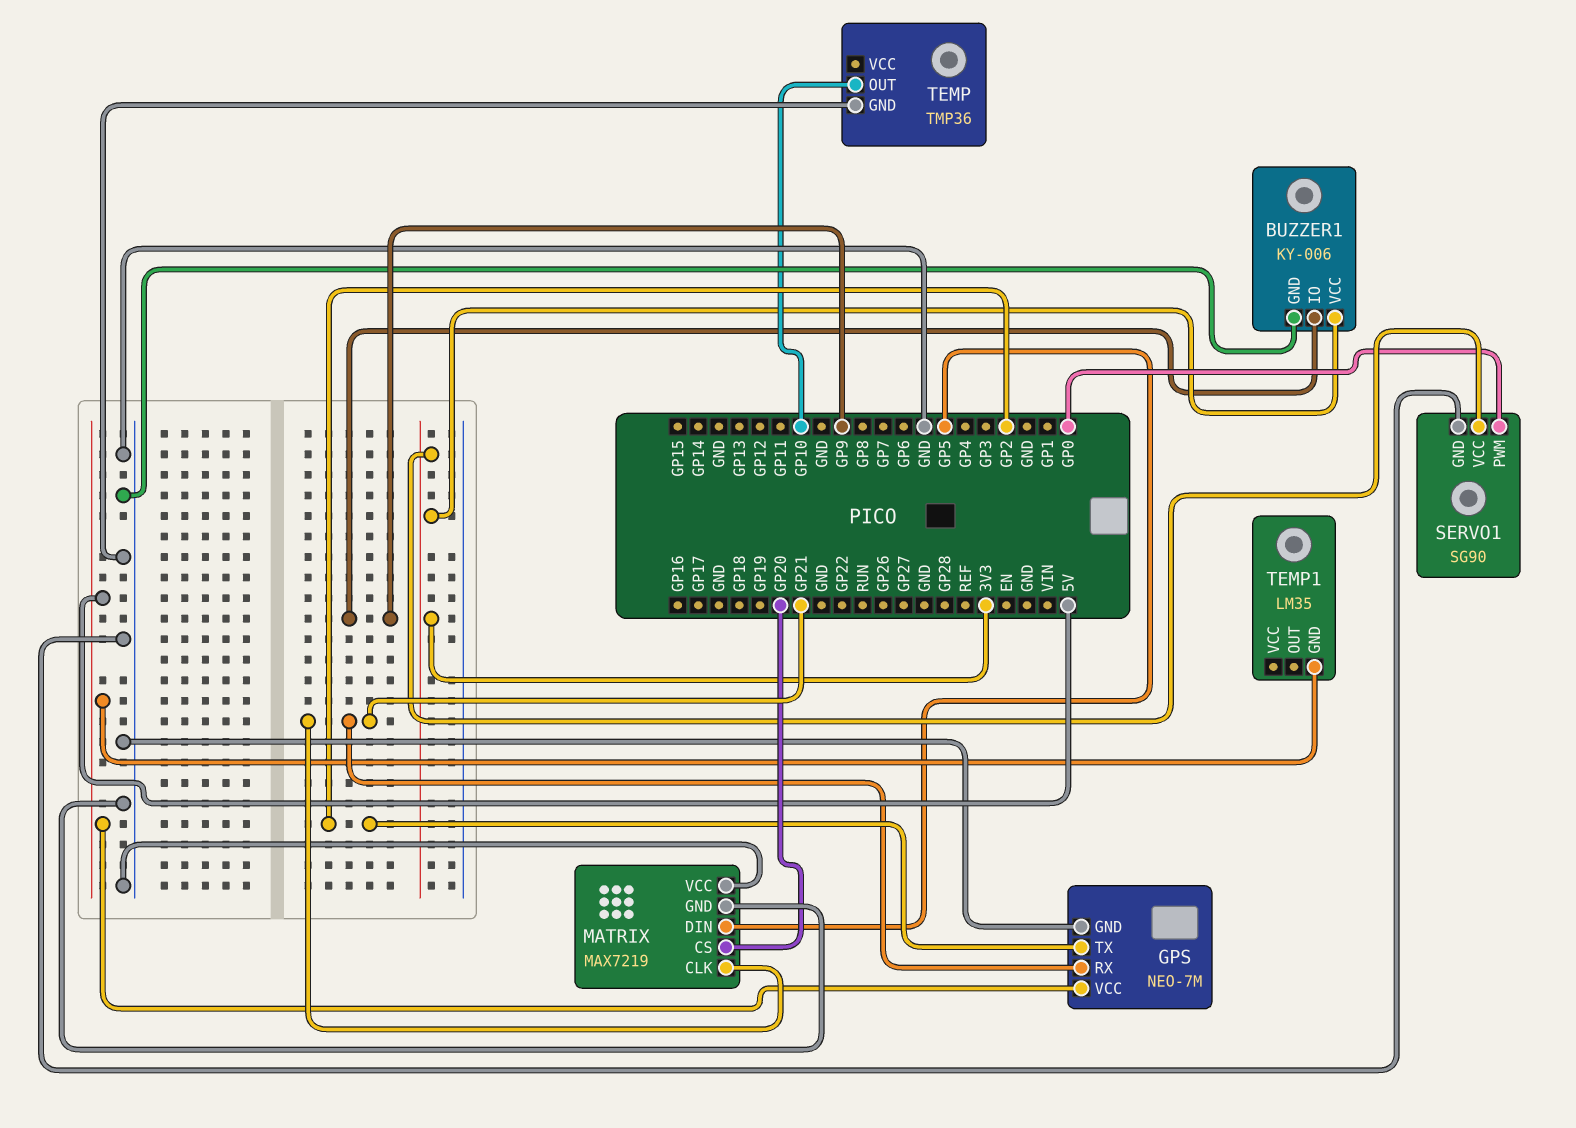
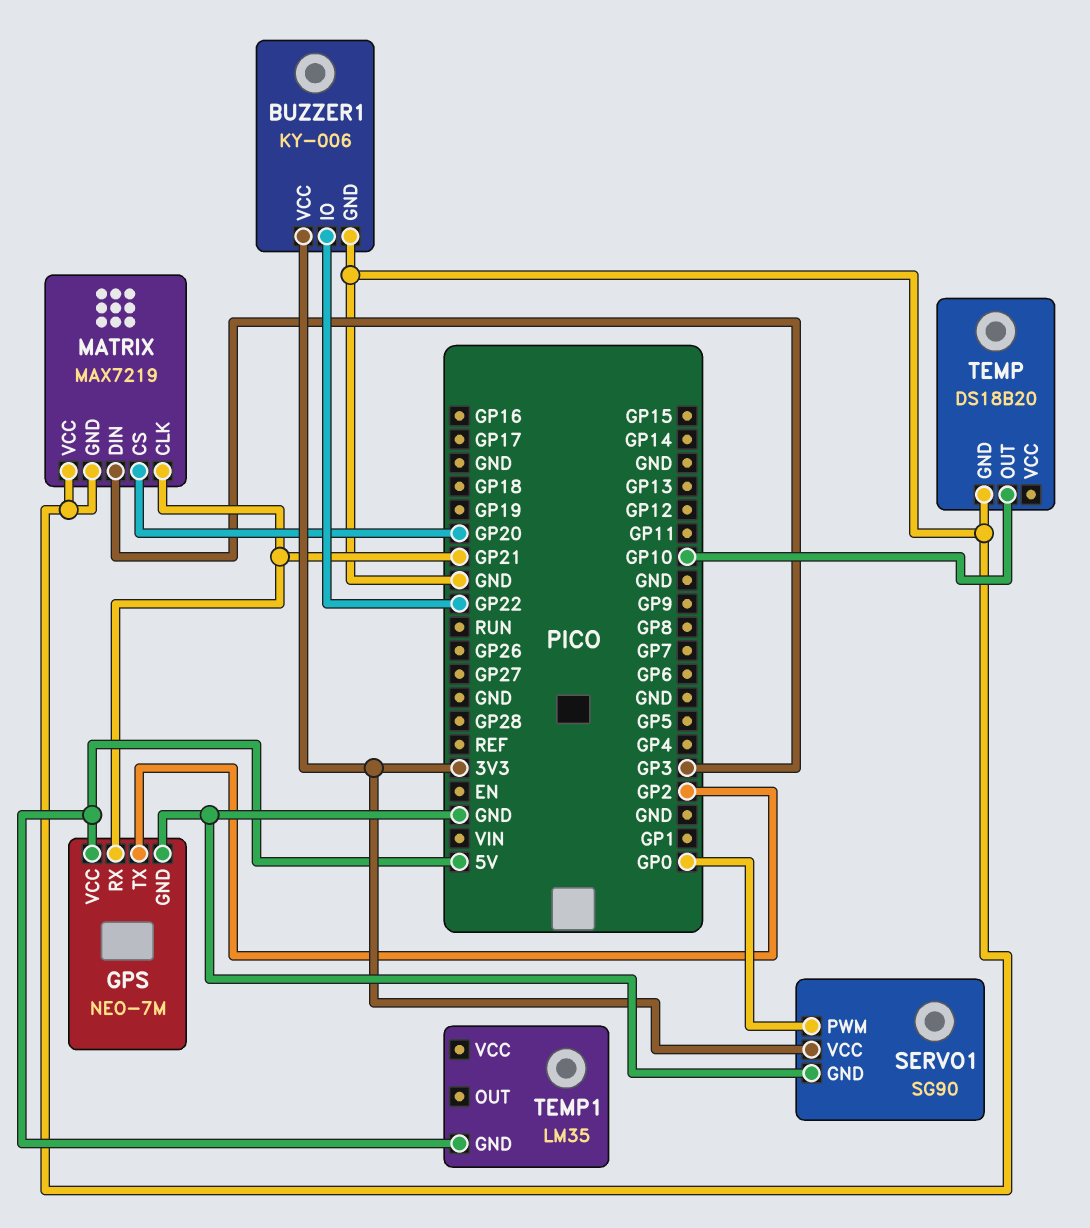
BUZZER1 pin IO: GP9 -> GP22
MATRIX pin DIN: GP5 -> GP3
TEMP: TMP36 -> DS18B20

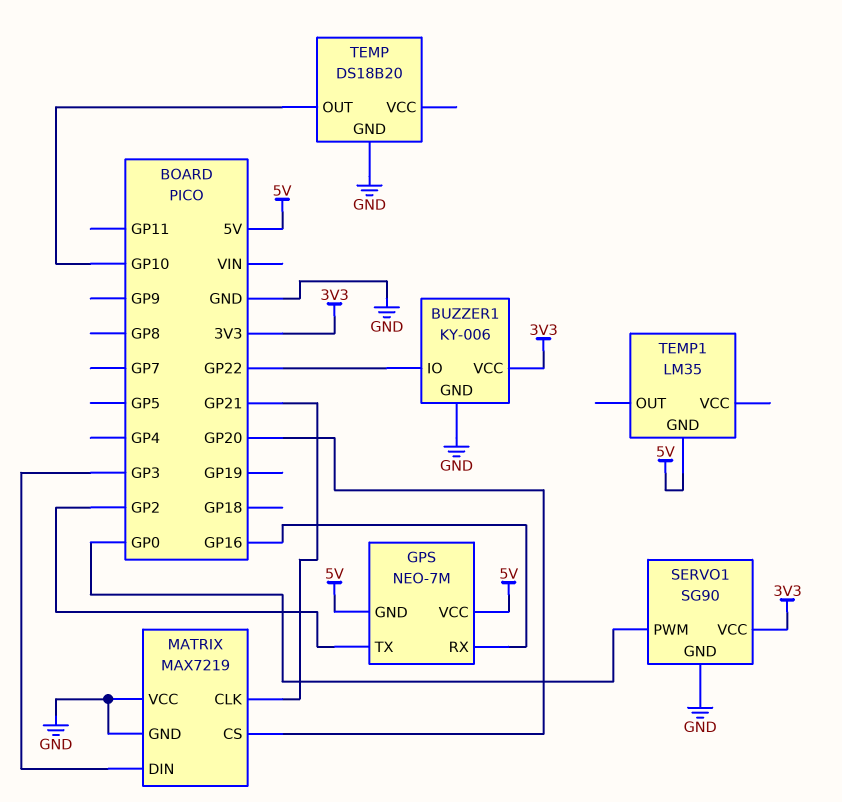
GPS pin GND: GND -> 5V
GPS pin RX: GP21 -> GP16

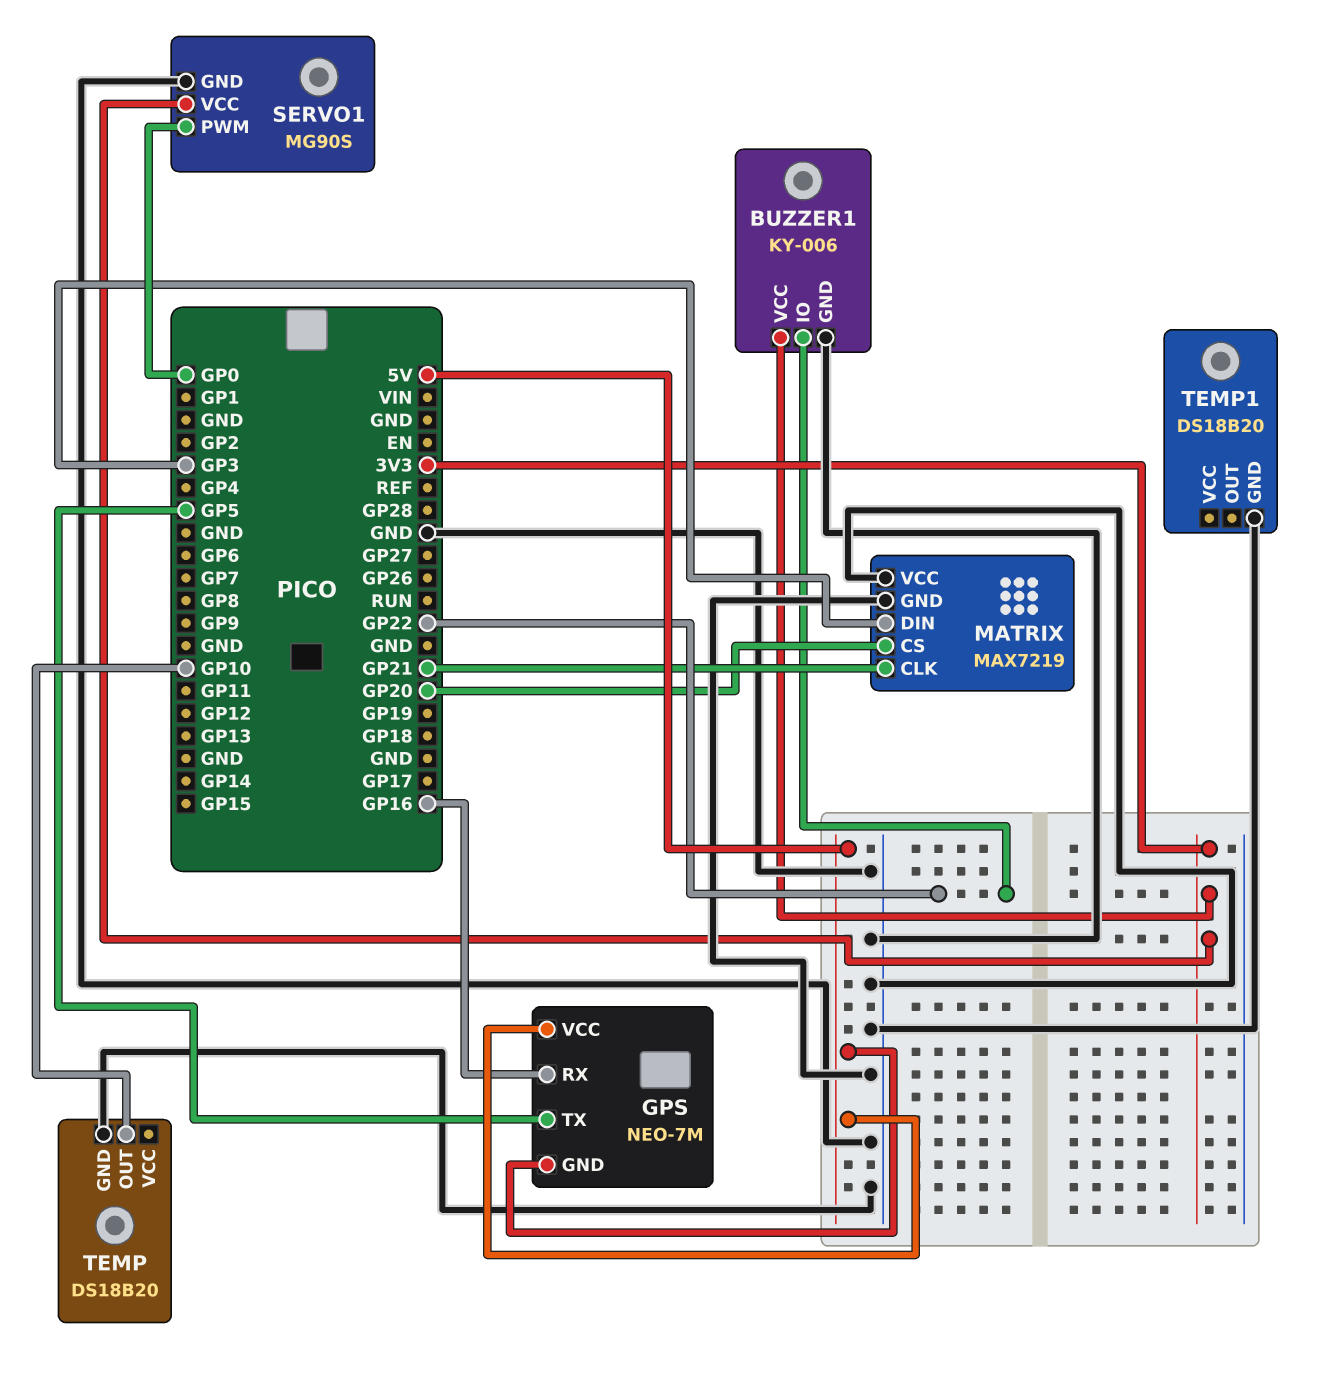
GPS pin TX: GP2 -> GP5
SERVO1: SG90 -> MG90S
TEMP1: LM35 -> DS18B20
TEMP1 pin GND: 5V -> GND

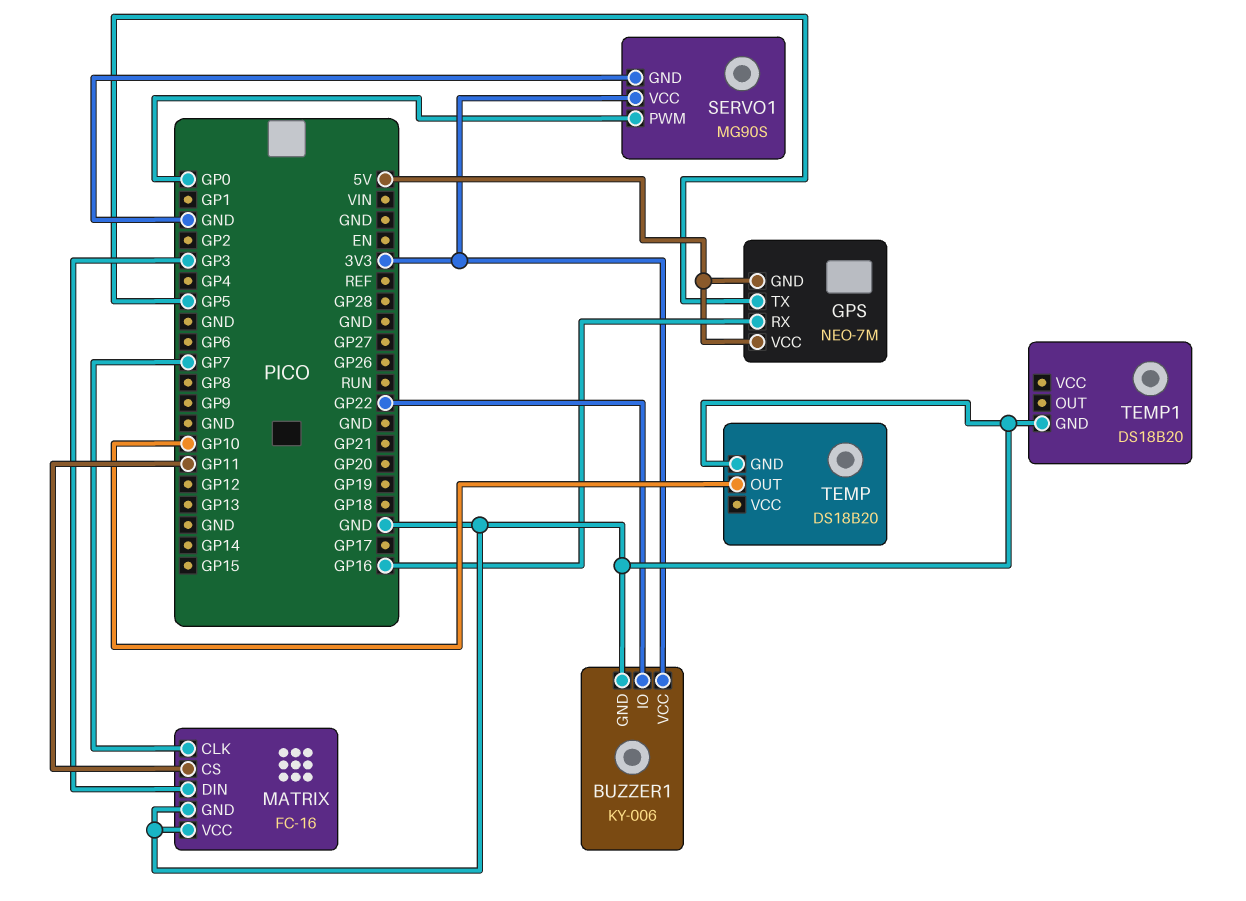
MATRIX: MAX7219 -> FC-16
MATRIX pin CLK: GP21 -> GP7
MATRIX pin CS: GP20 -> GP11

